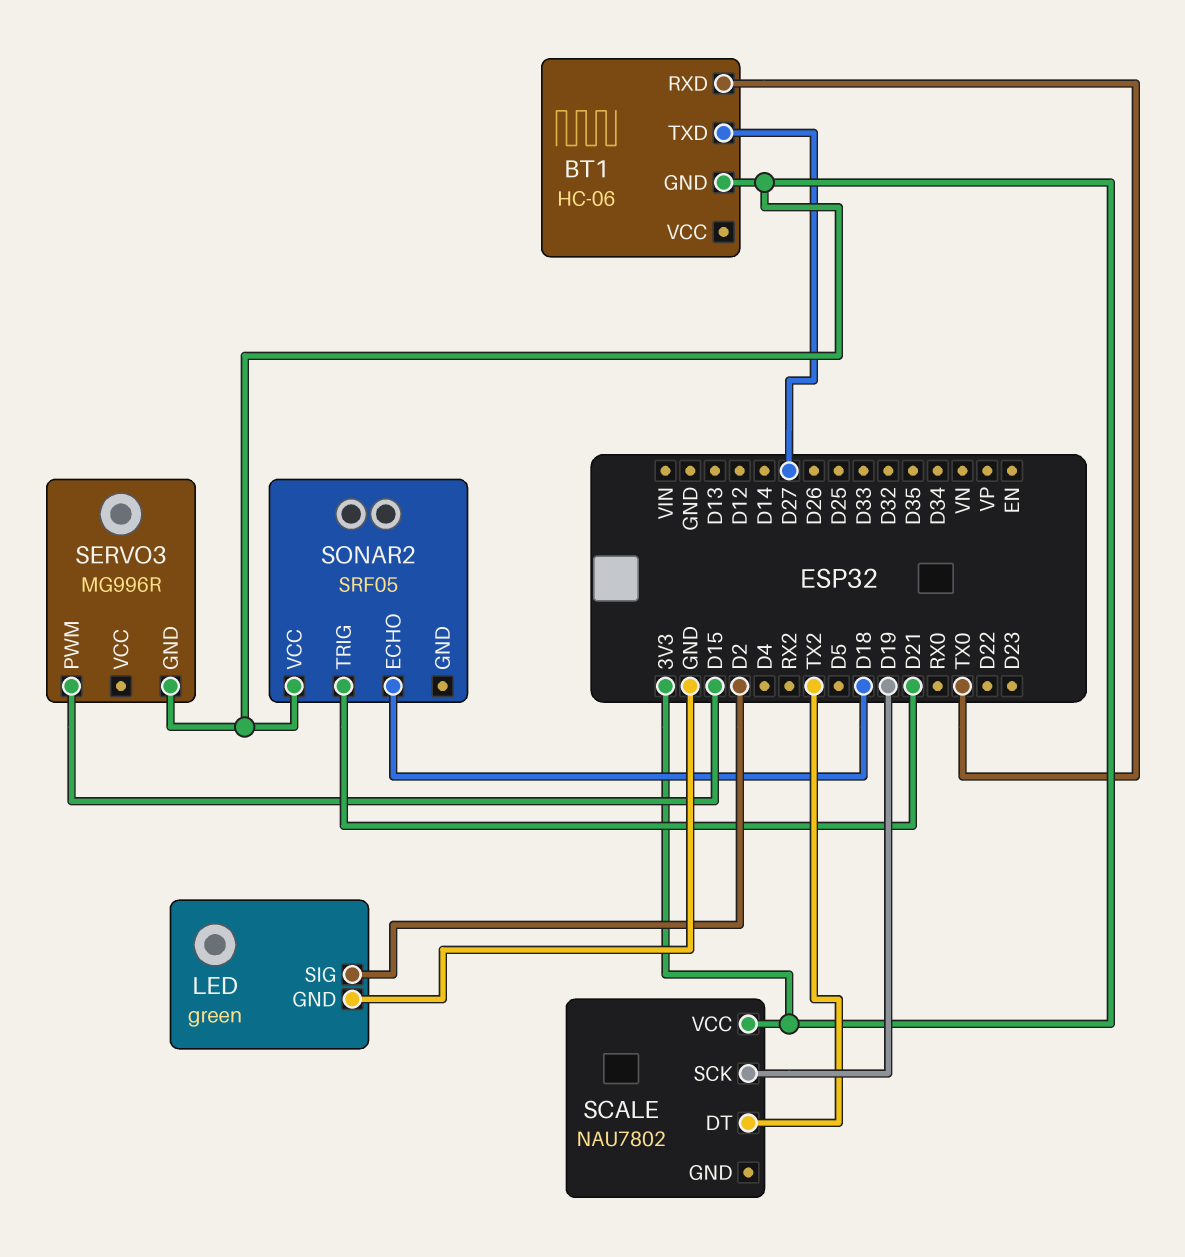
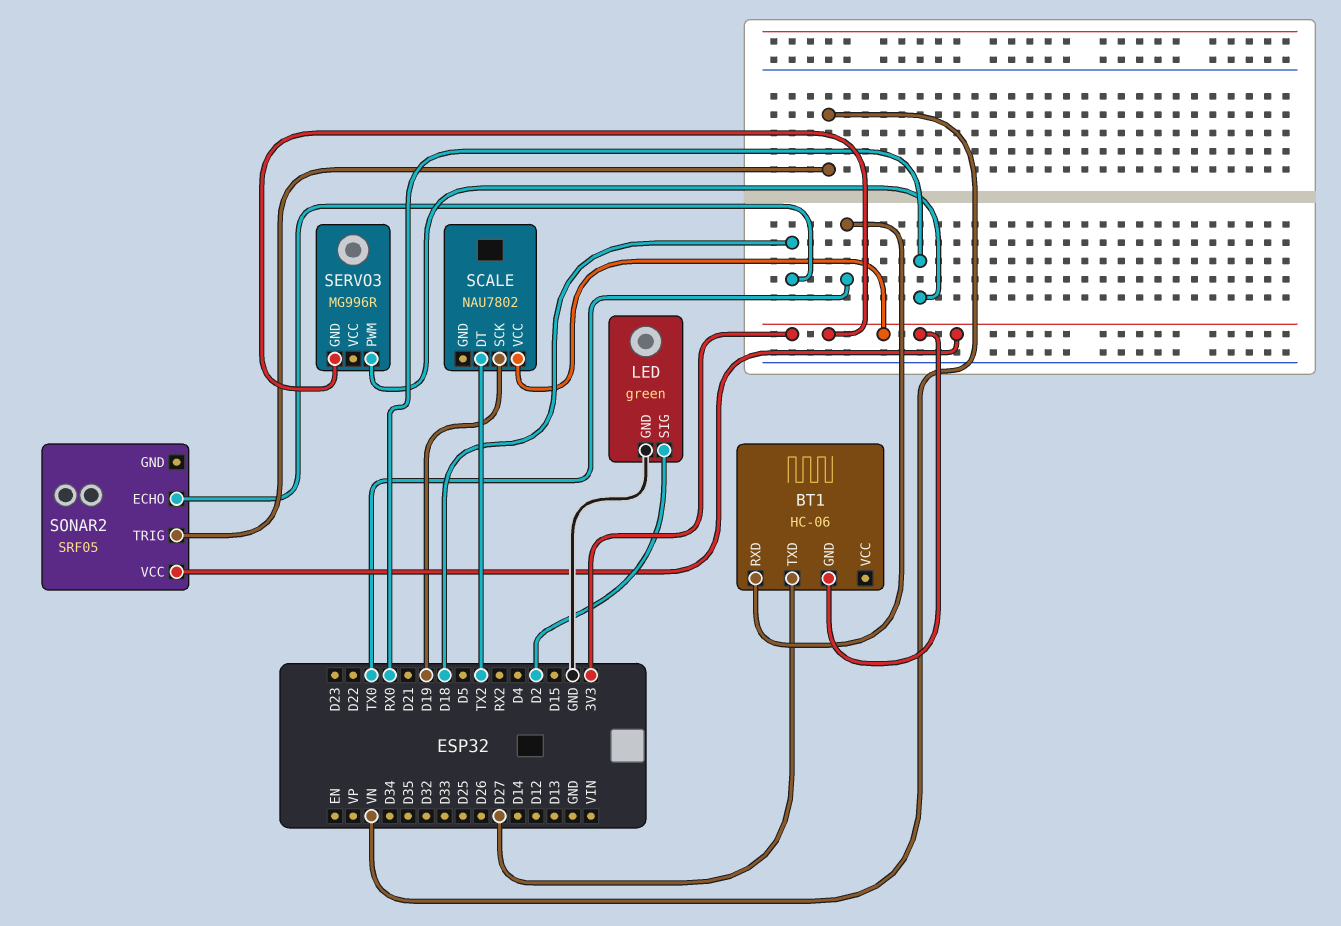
SERVO3 pin PWM: D15 -> RX0
SONAR2 pin TRIG: D21 -> VN

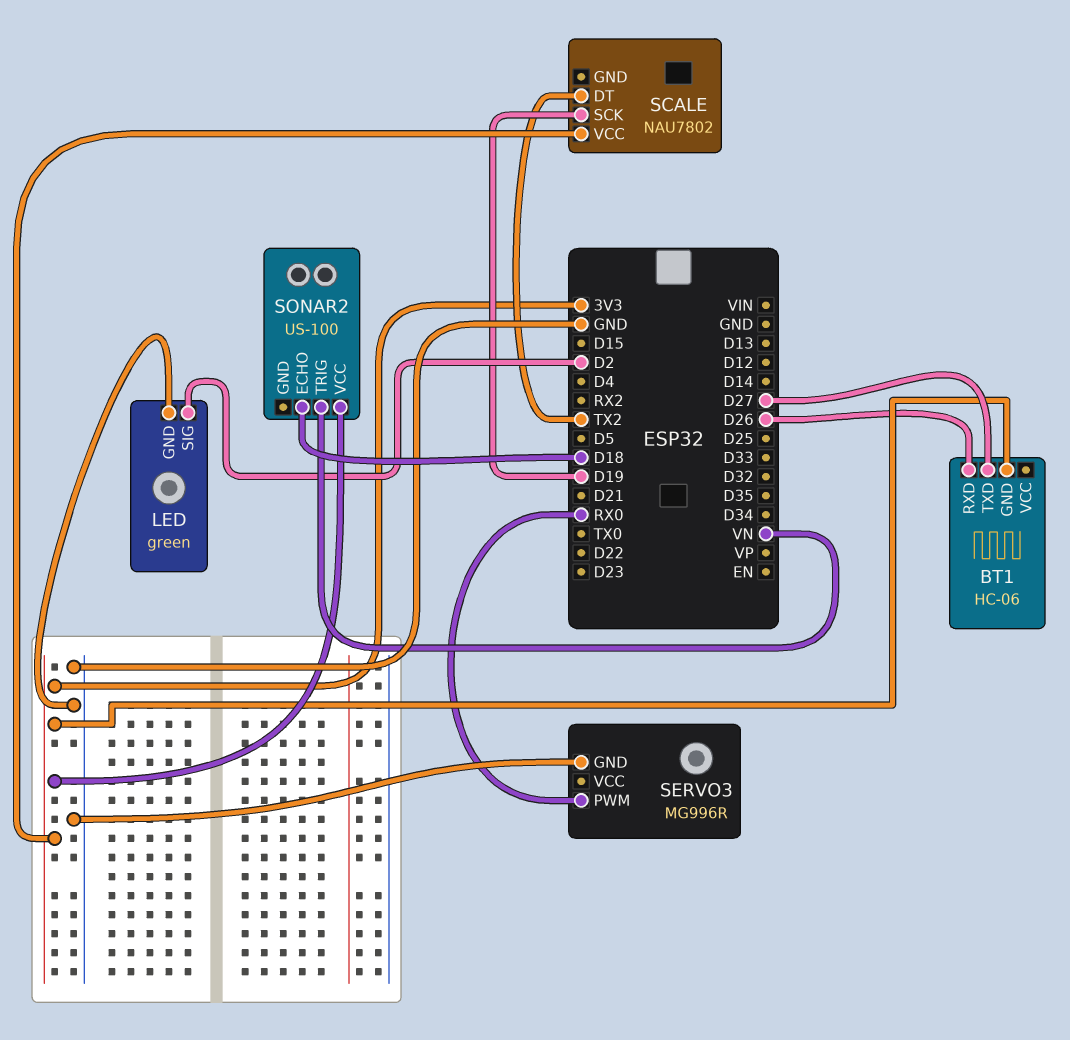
BT1 pin RXD: TX0 -> D26
SERVO3 pin GND: 3V3 -> GND
SONAR2: SRF05 -> US-100

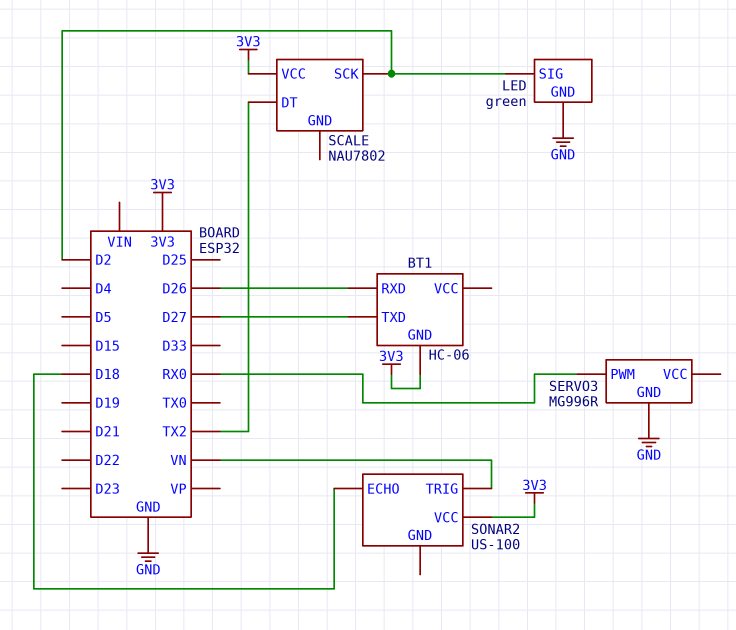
SCALE pin SCK: D19 -> D2

